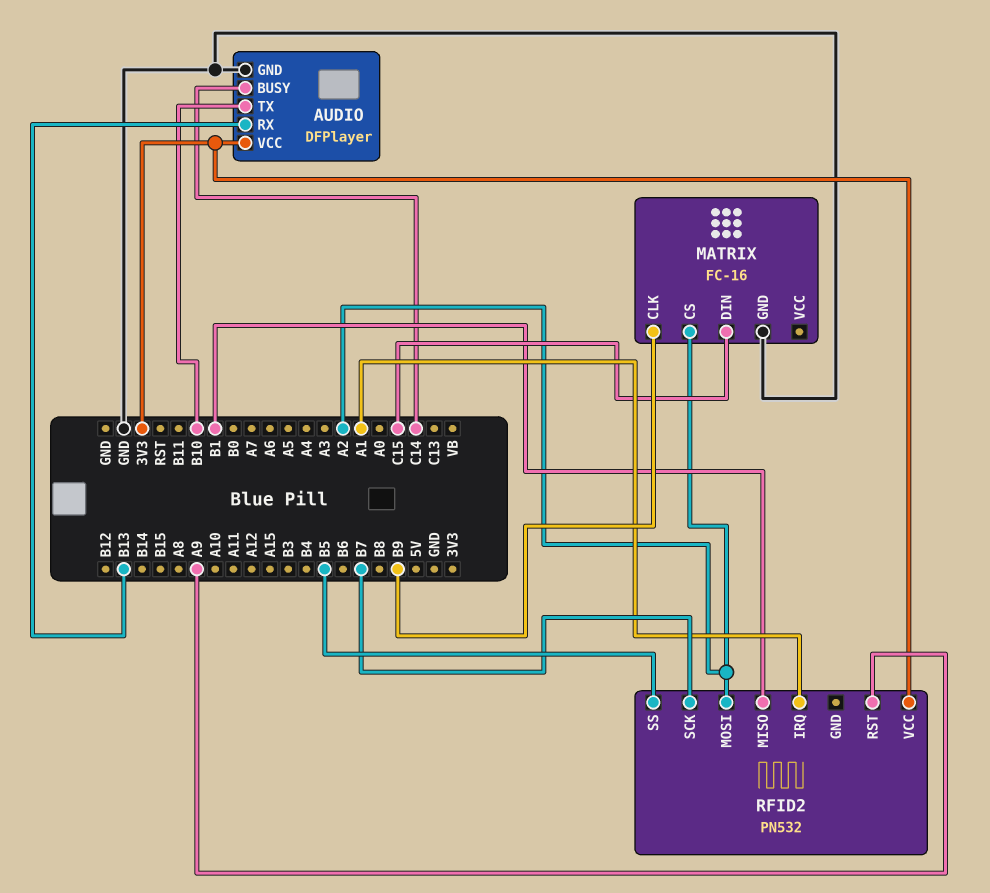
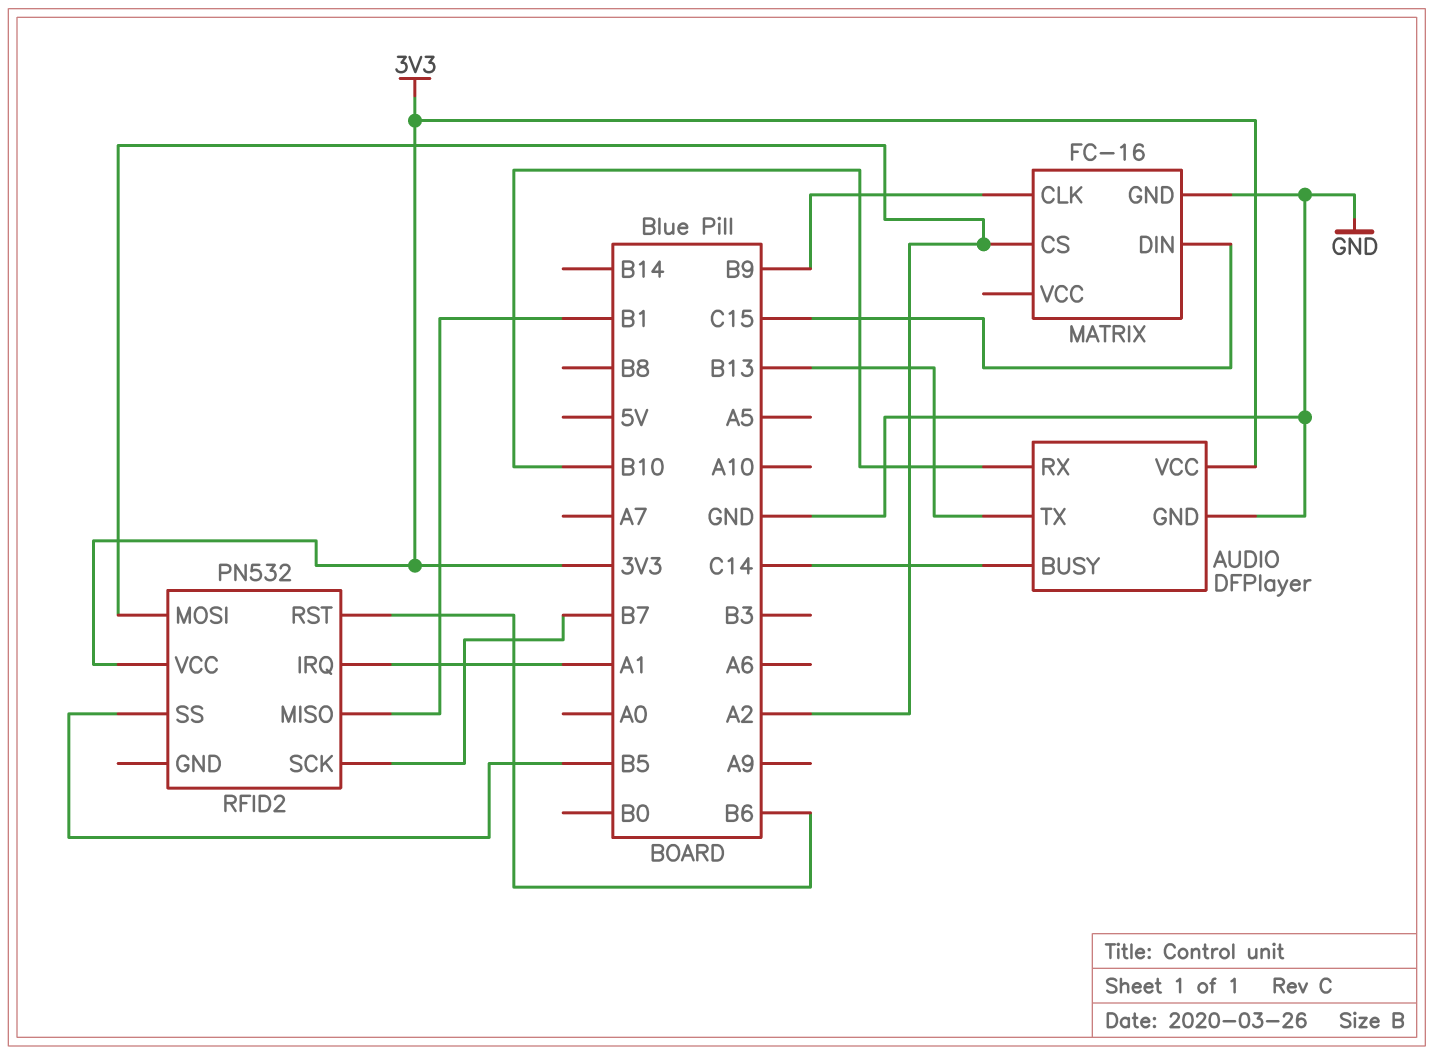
AUDIO pin RX: B13 -> B10
AUDIO pin TX: B10 -> B13
RFID2 pin RST: A9 -> B6

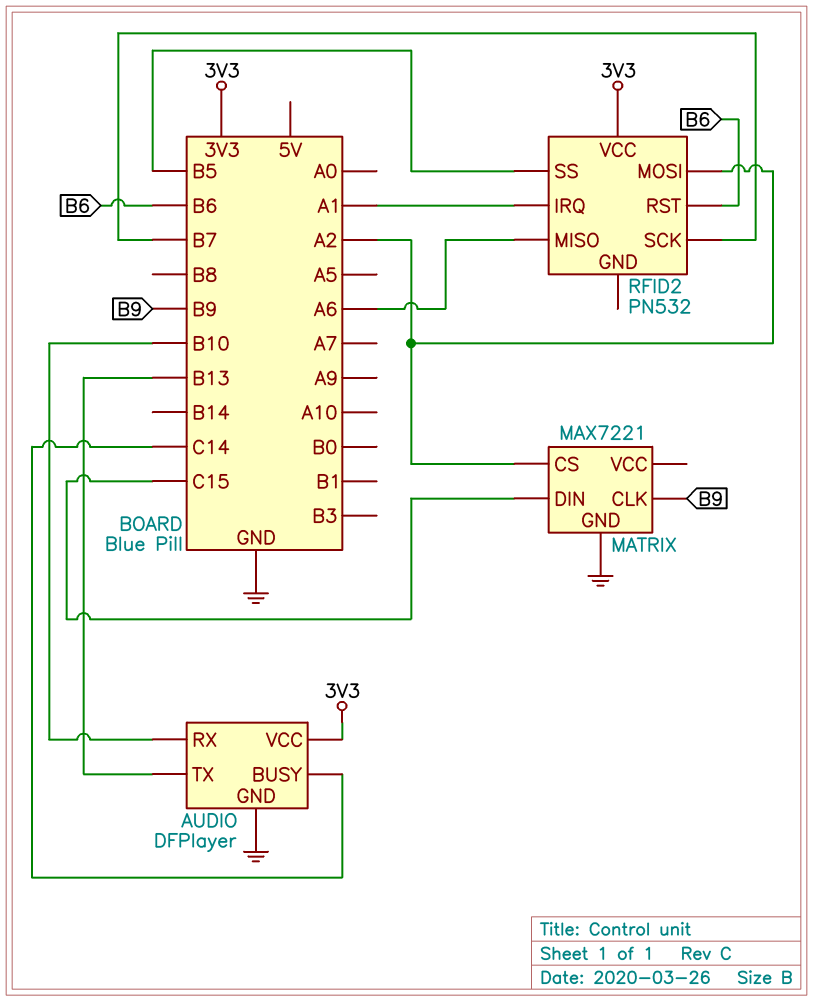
MATRIX: FC-16 -> MAX7221
RFID2 pin MISO: B1 -> A6

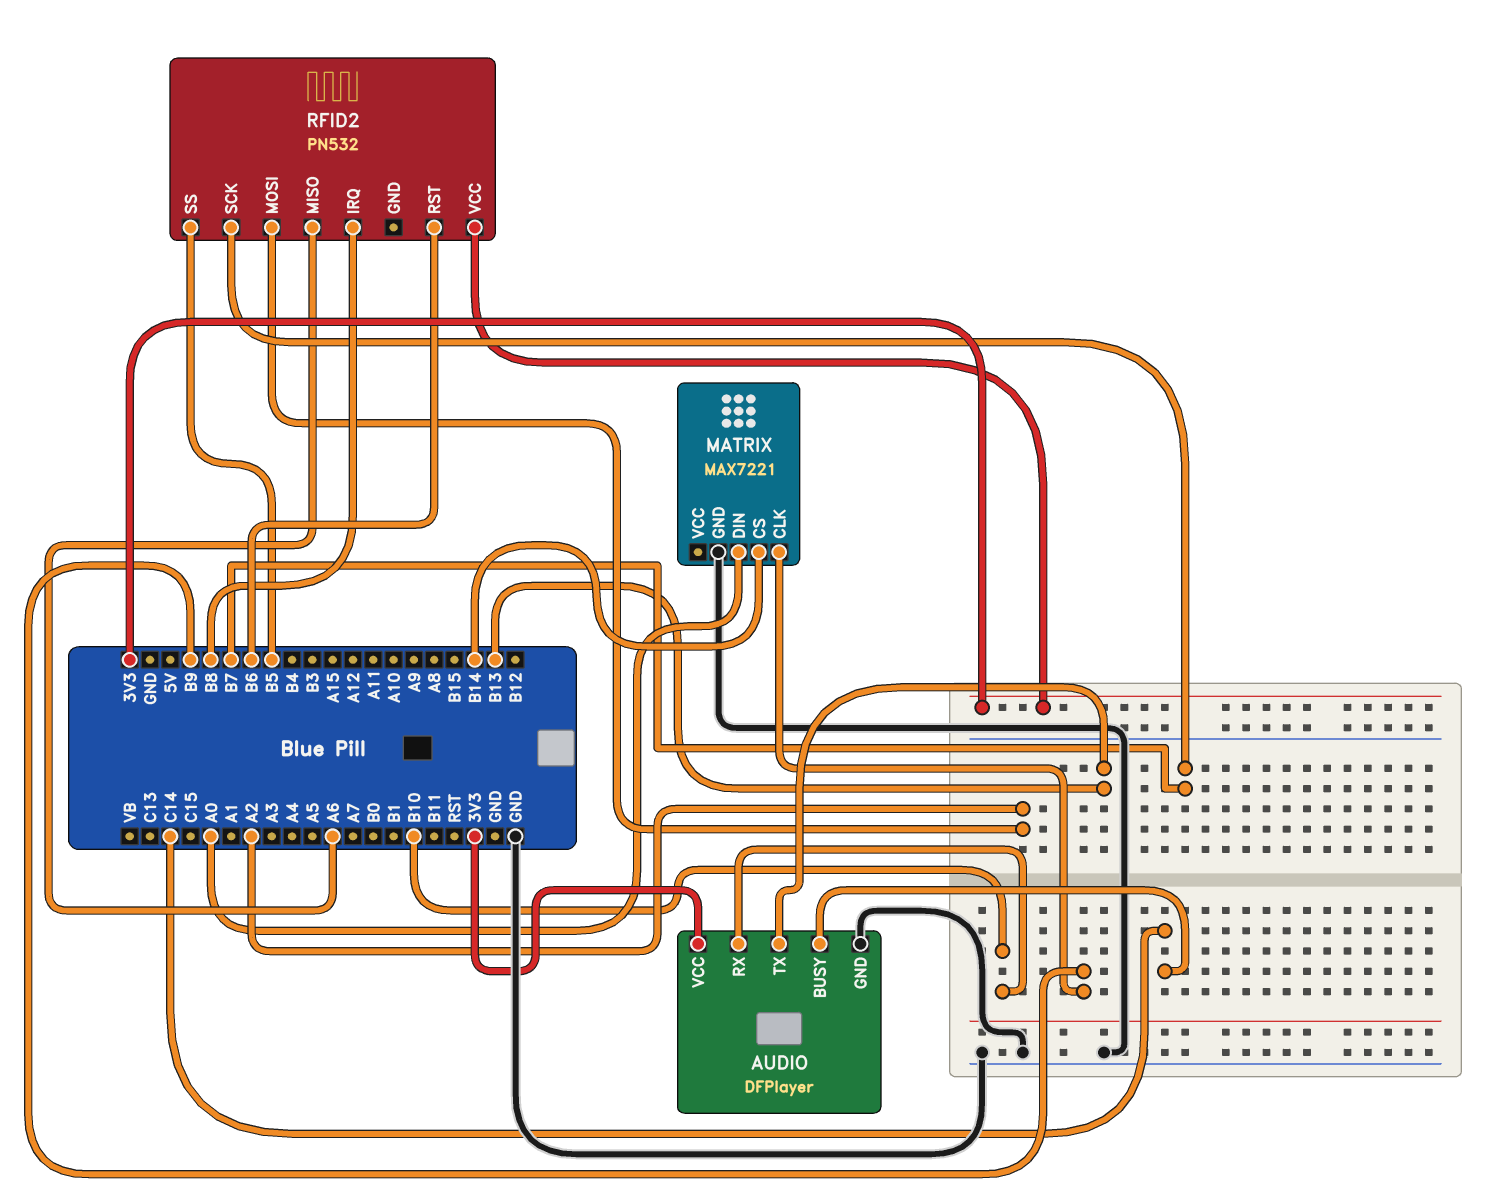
MATRIX pin CS: A2 -> B14
MATRIX pin DIN: C15 -> A0
RFID2 pin IRQ: A1 -> B8

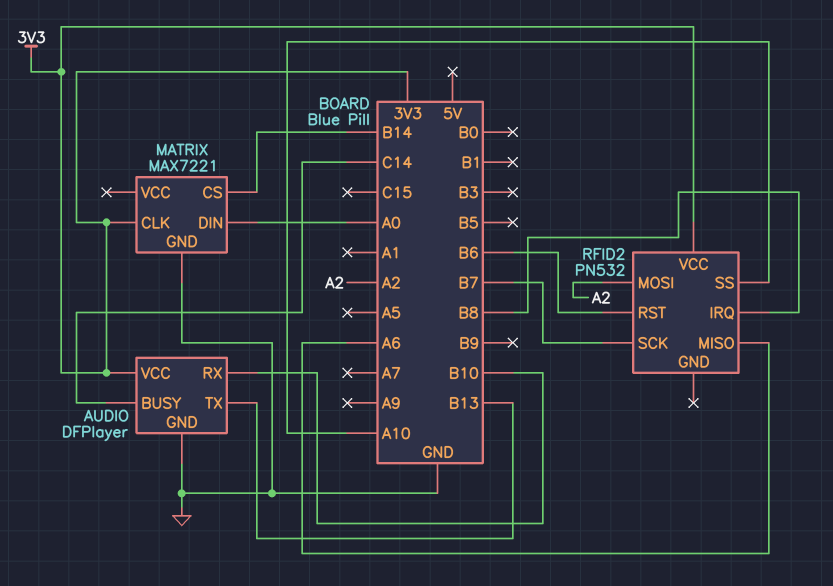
MATRIX pin CLK: B9 -> 3V3
RFID2 pin SS: B5 -> A10

